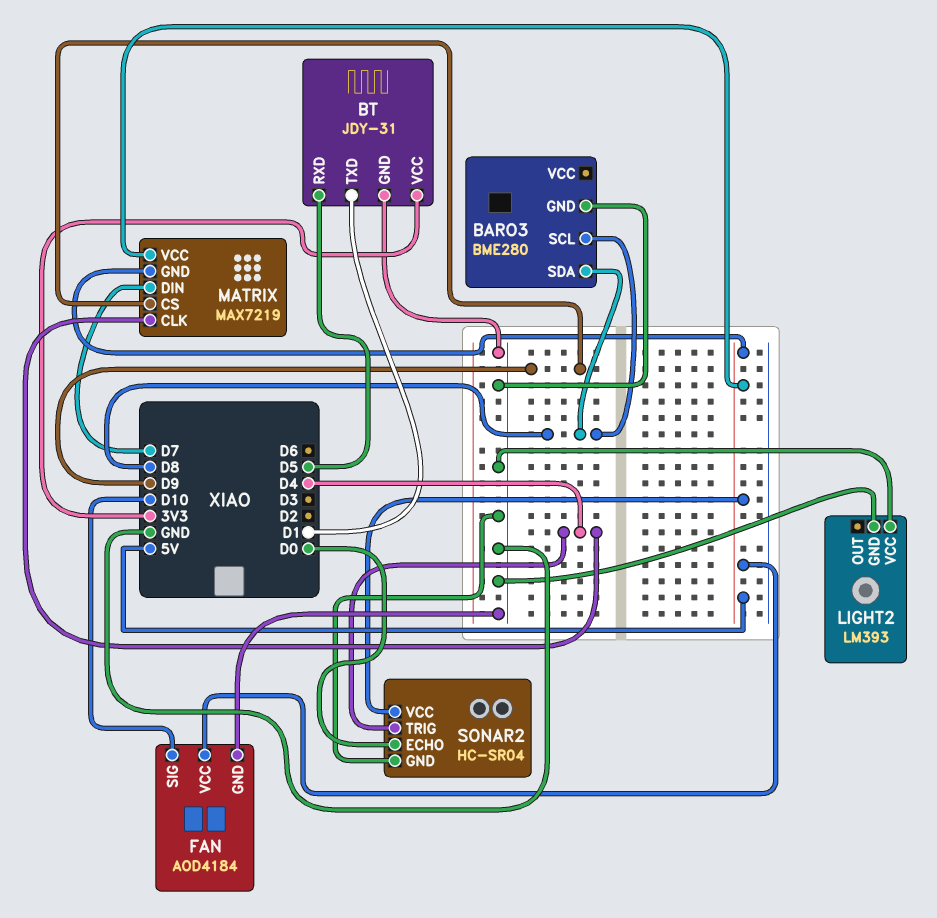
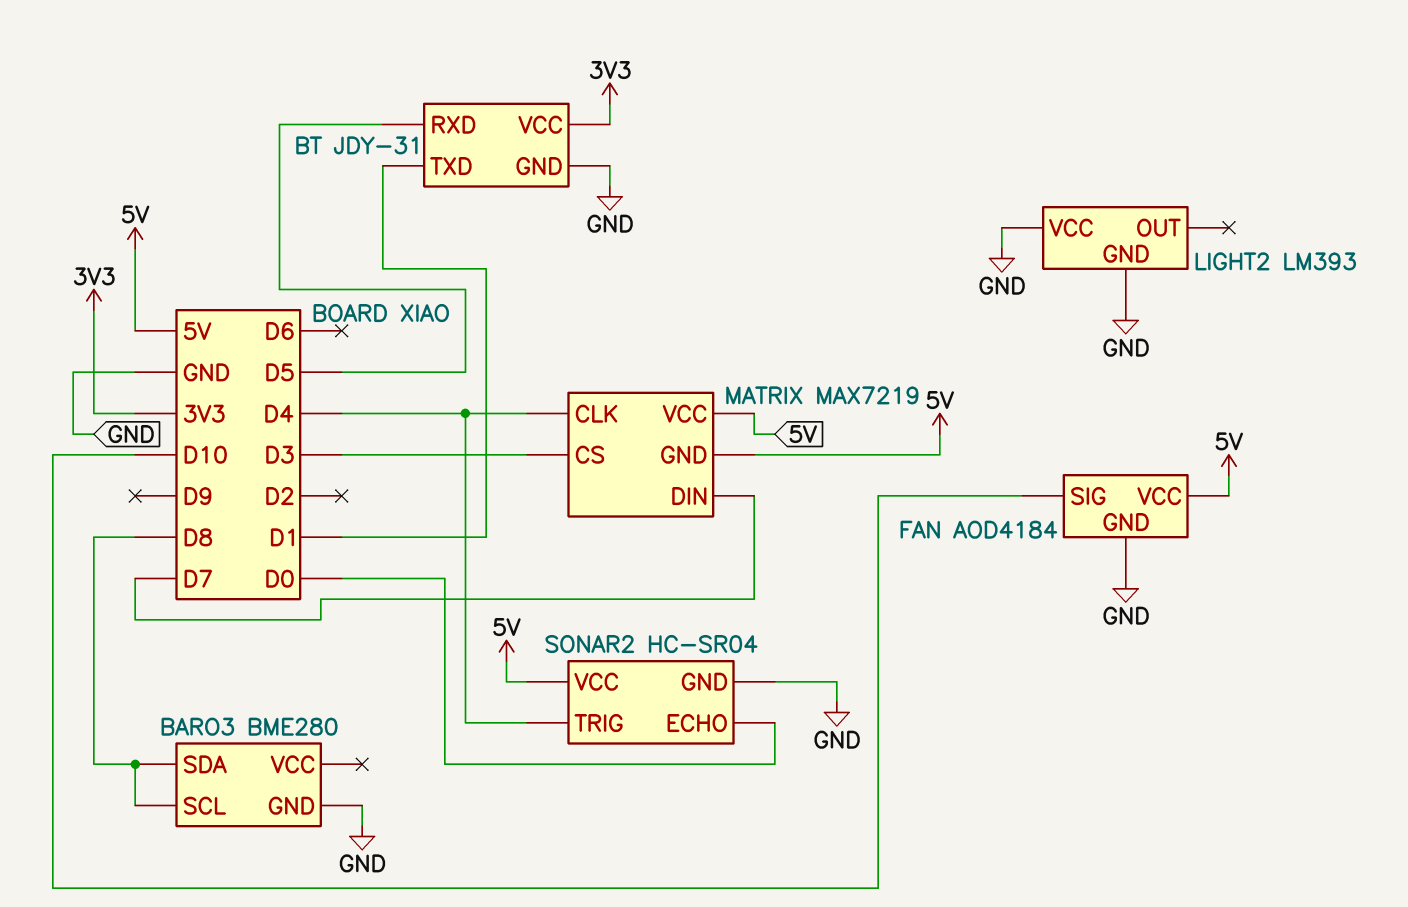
MATRIX pin CS: D9 -> D3

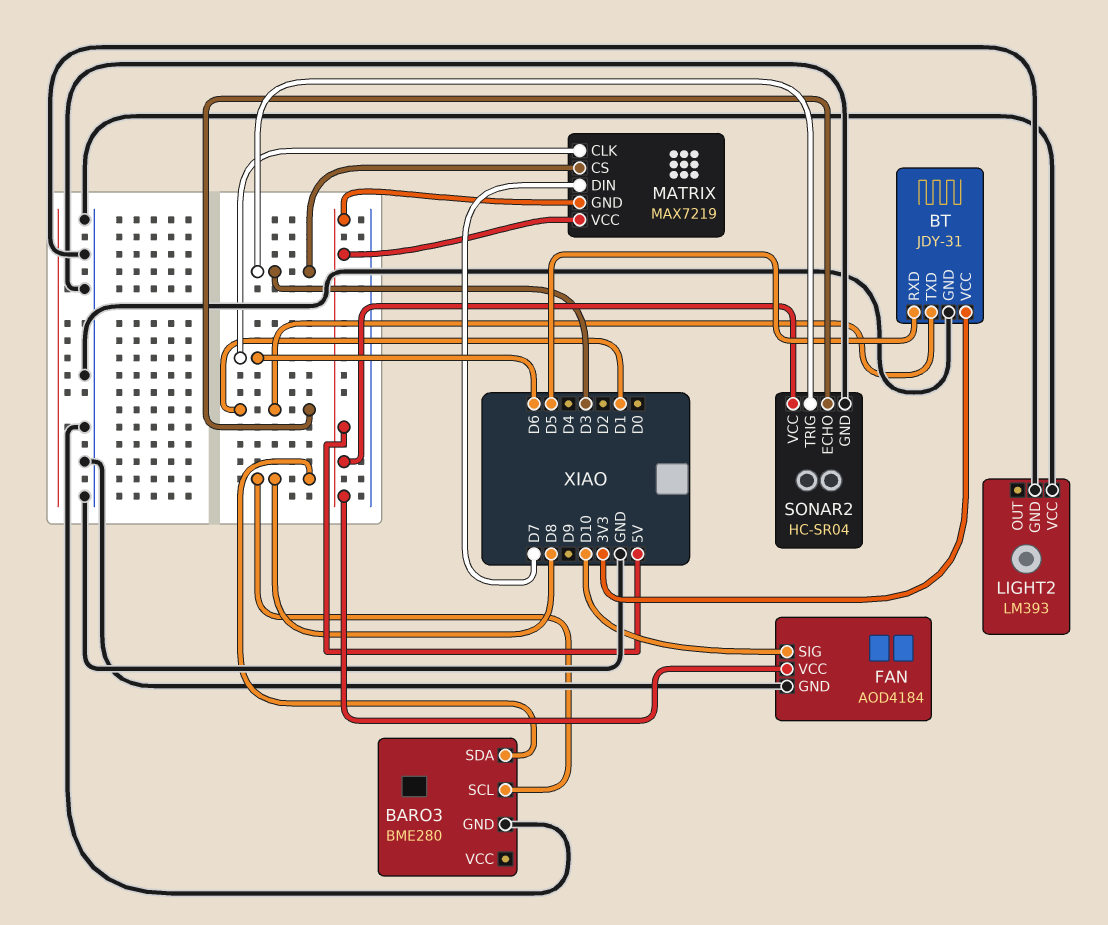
MATRIX pin CLK: D4 -> D6
SONAR2 pin ECHO: D0 -> D1
SONAR2 pin TRIG: D4 -> D3

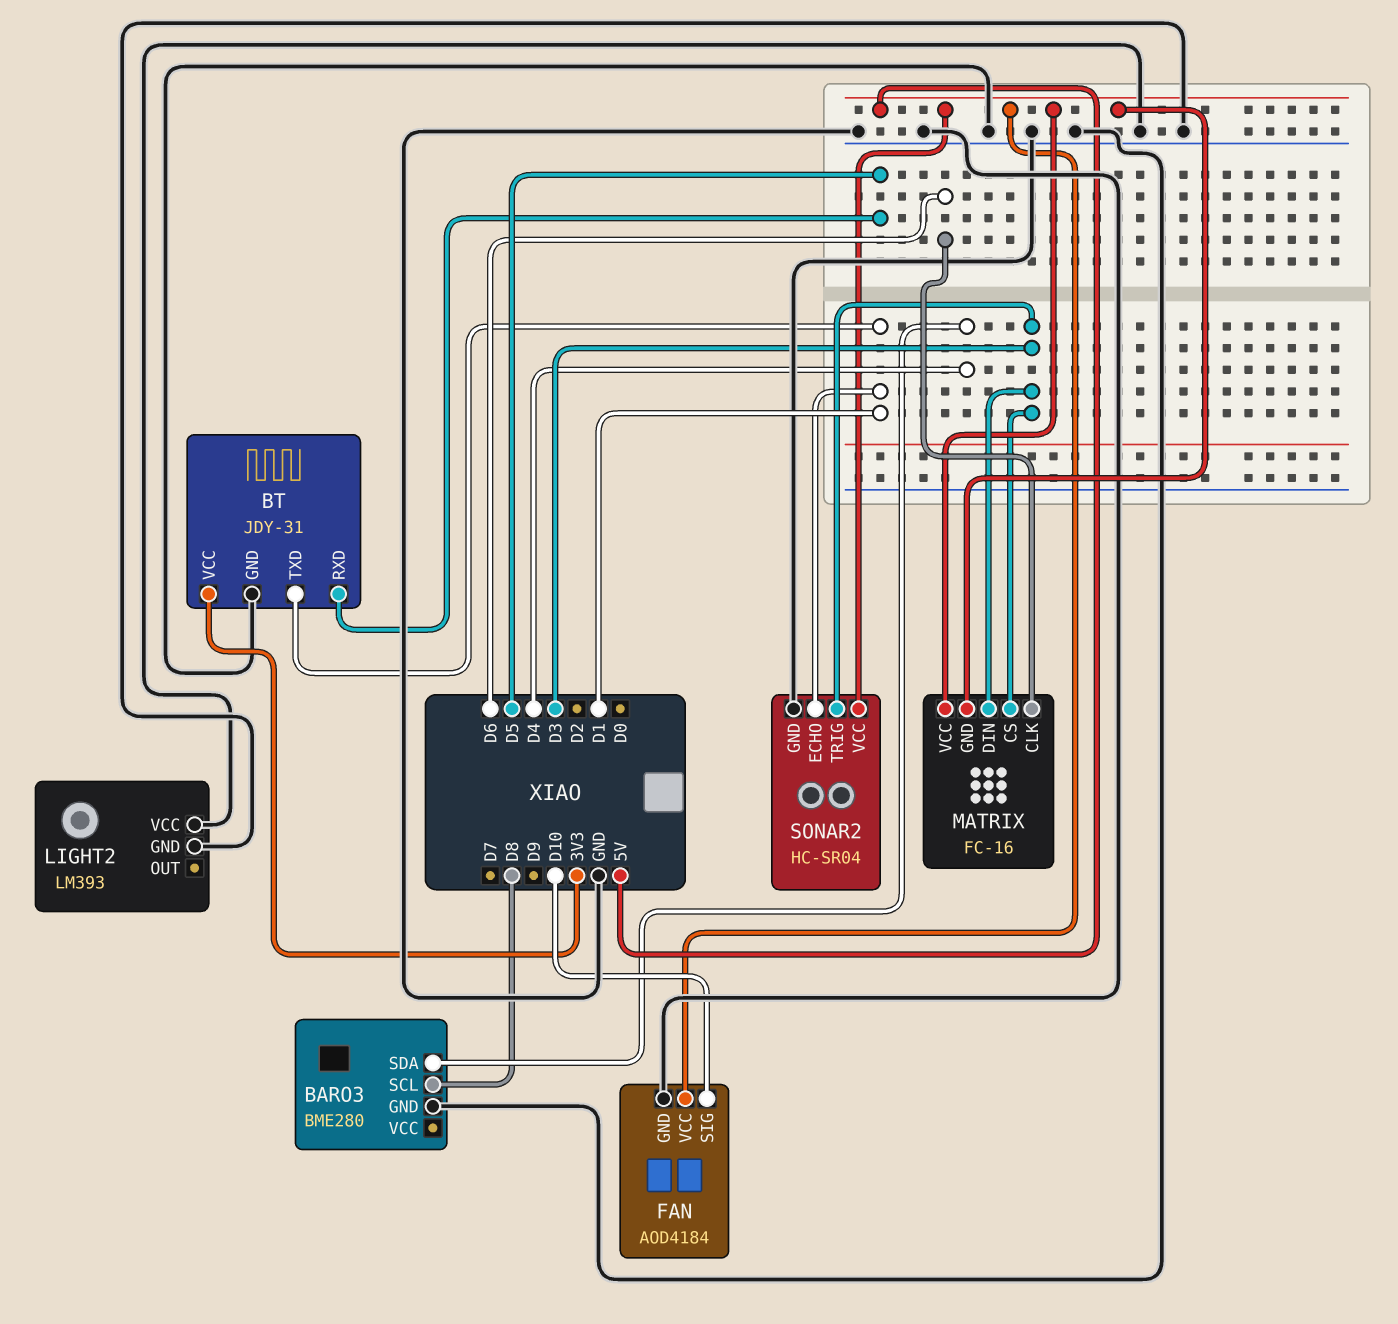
BARO3 pin SDA: D8 -> D4
MATRIX: MAX7219 -> FC-16
MATRIX pin DIN: D7 -> D3

